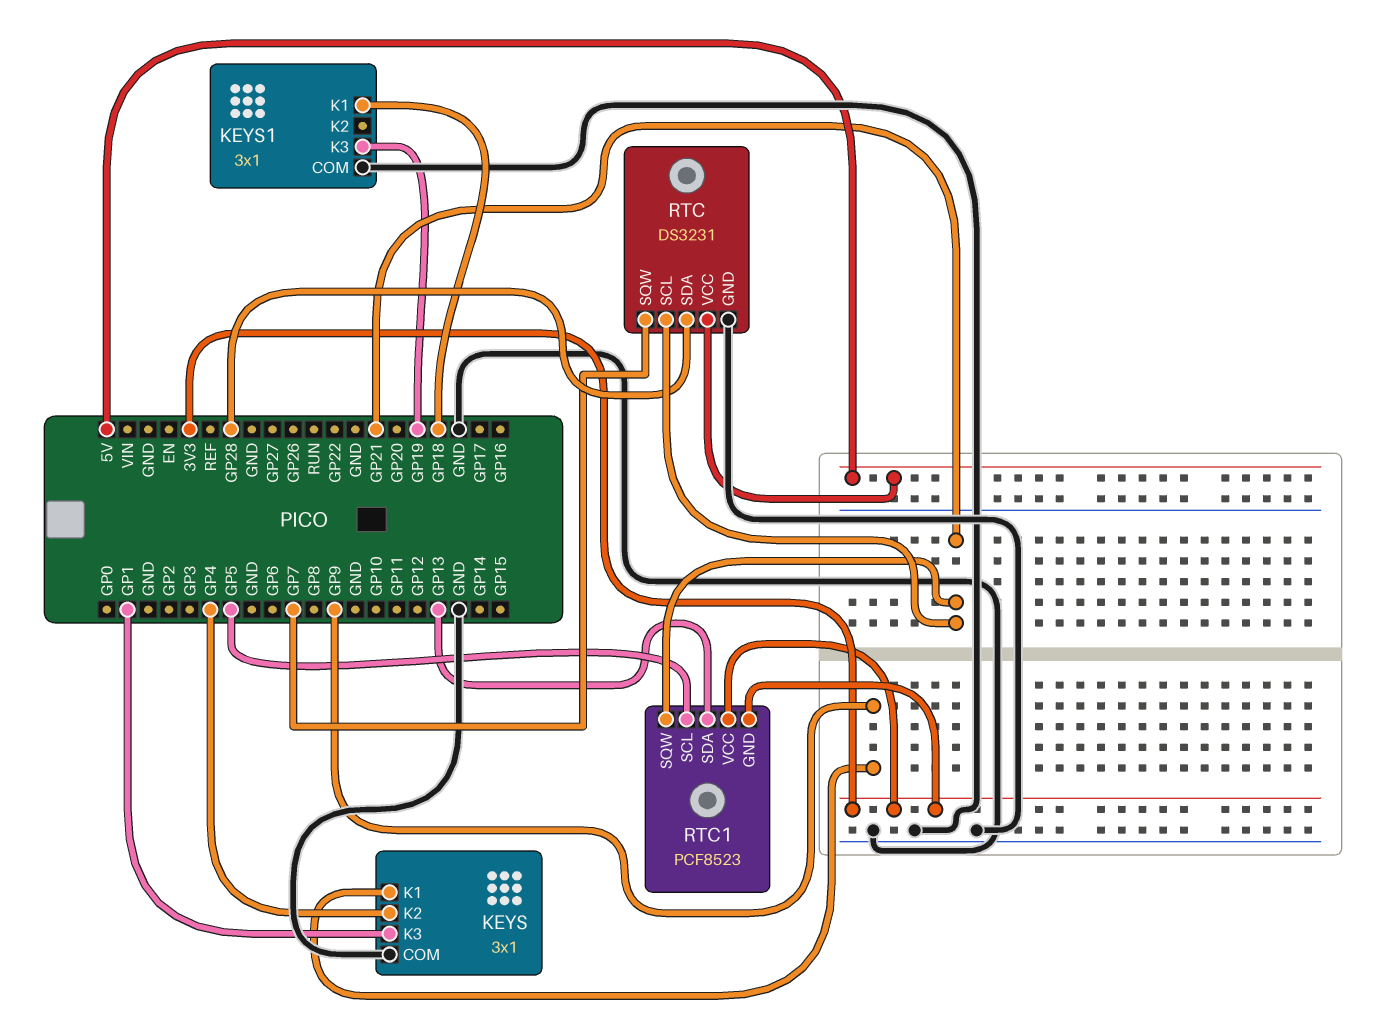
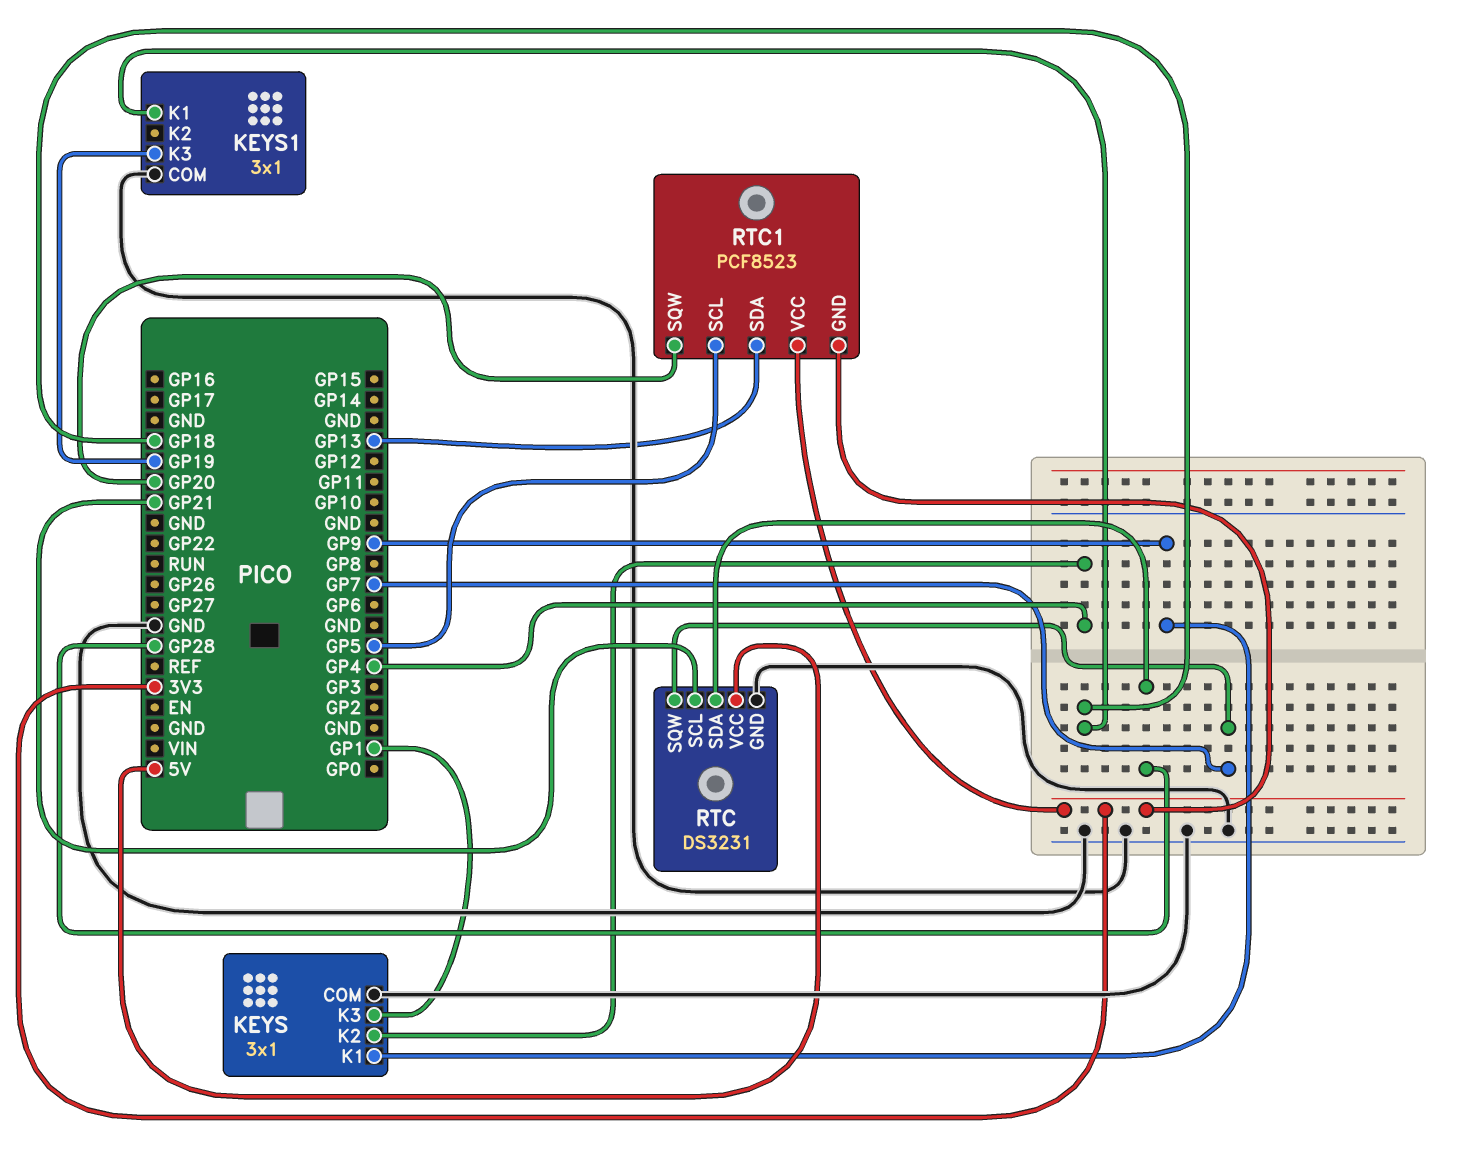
RTC1 pin SQW: GP21 -> GP20

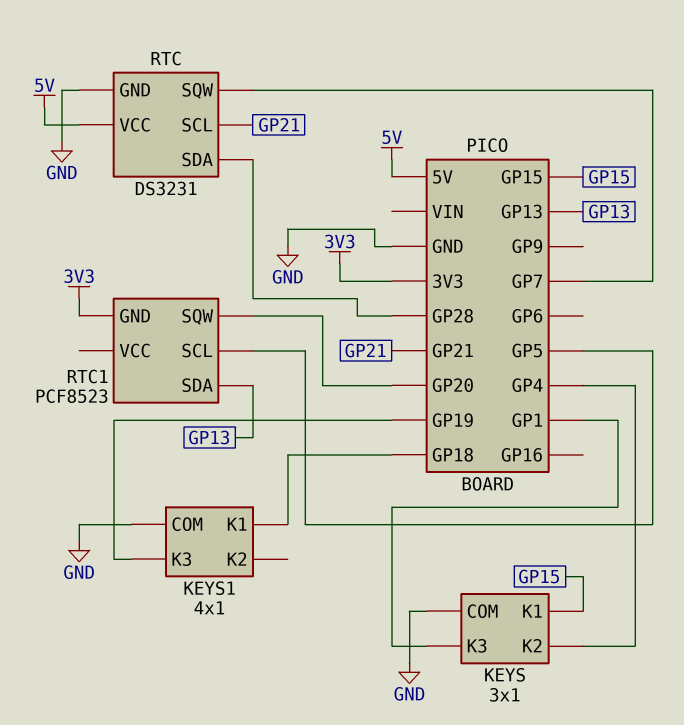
KEYS pin K1: GP9 -> GP15
KEYS1: 3x1 -> 4x1
RTC1 pin VCC: 3V3 -> none

